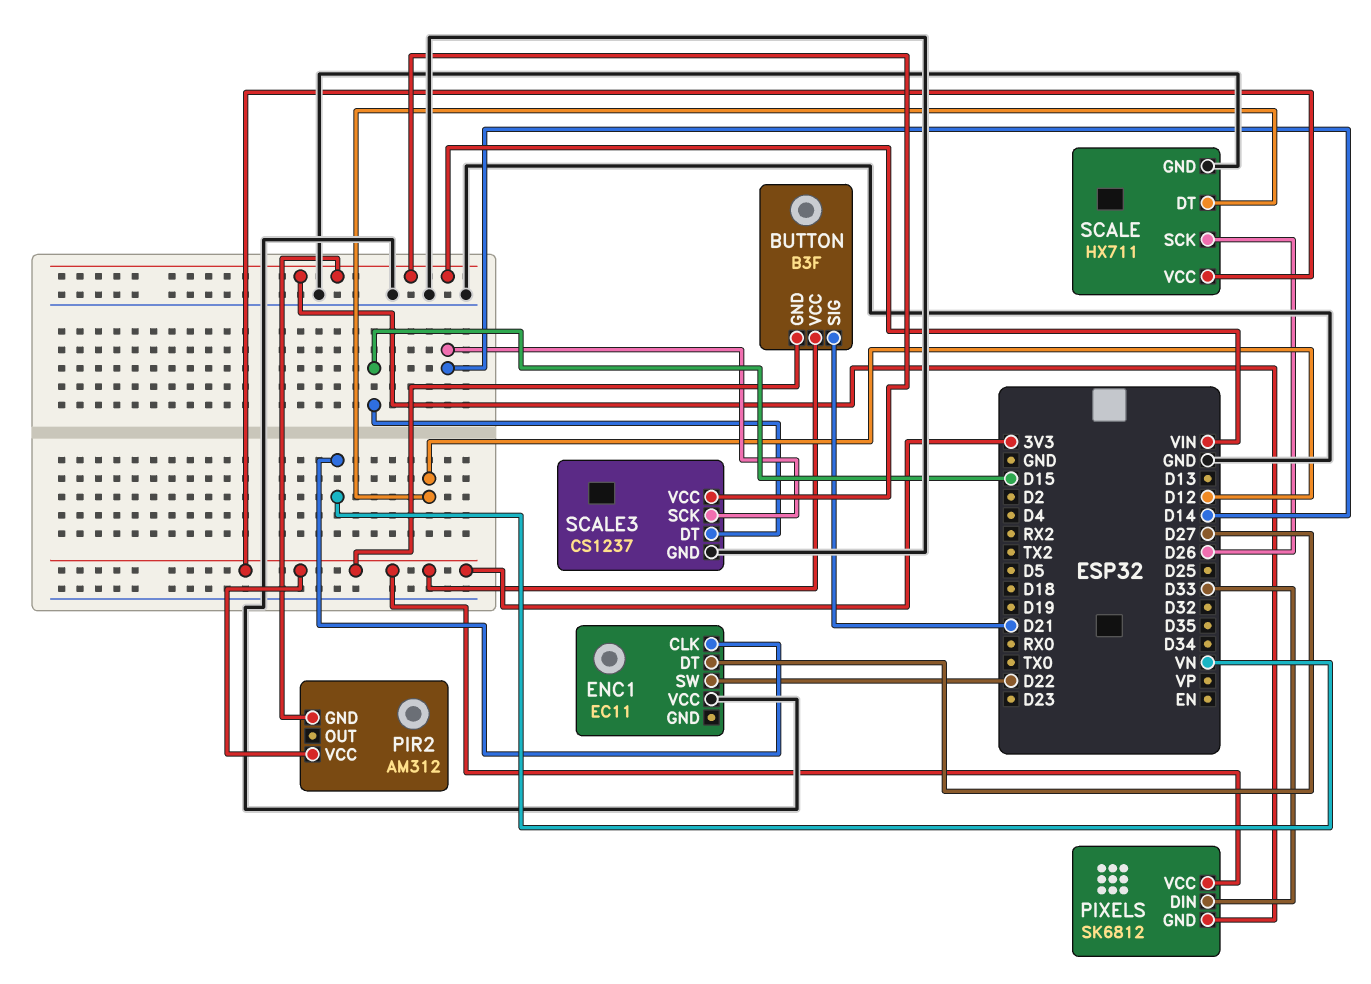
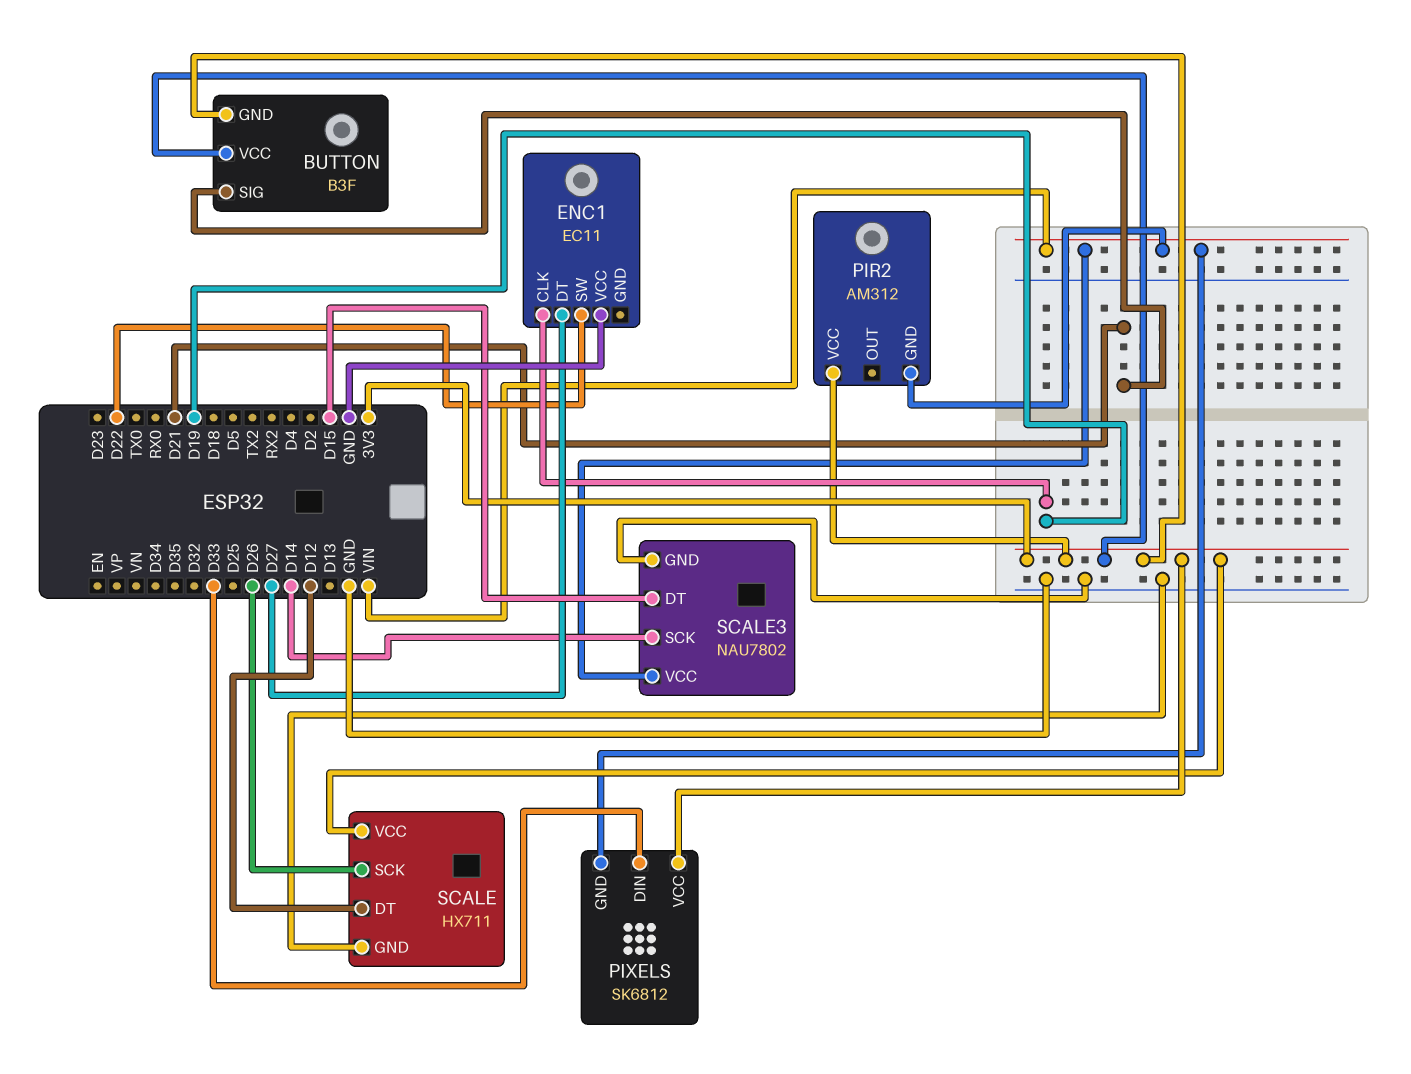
ENC1 pin CLK: VN -> D19
SCALE3: CS1237 -> NAU7802

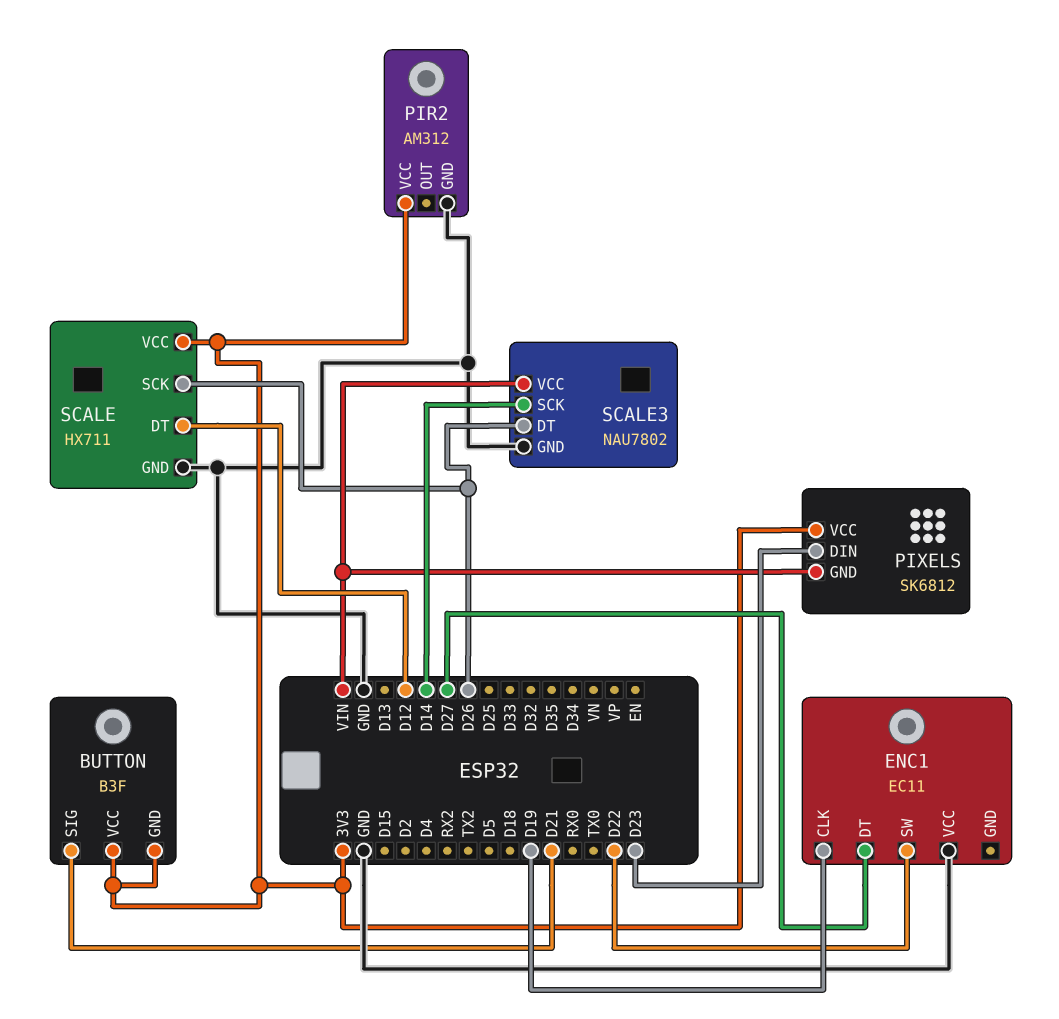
PIR2 pin GND: VIN -> GND
PIXELS pin DIN: D33 -> D23
SCALE3 pin DT: D15 -> D26

